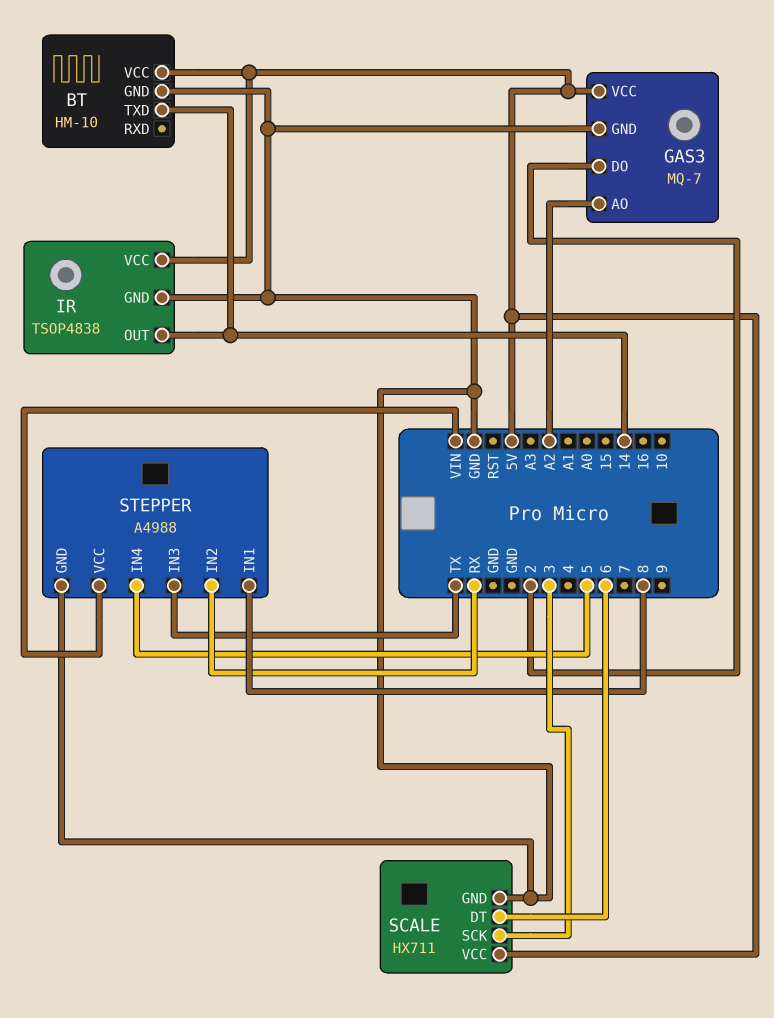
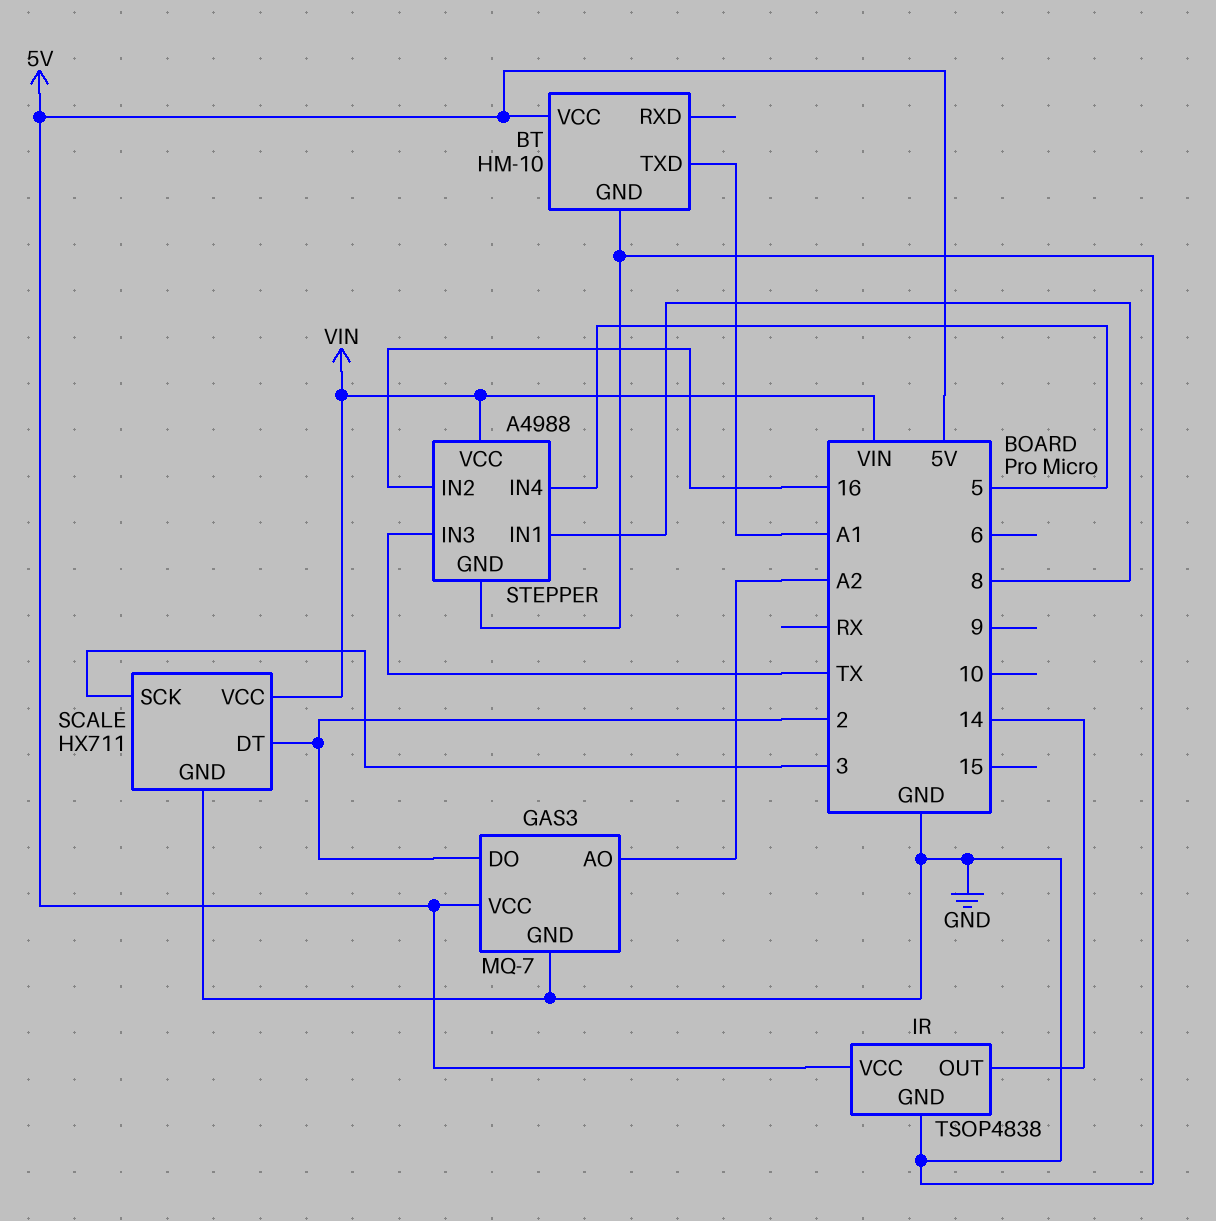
BT pin TXD: 14 -> A1
SCALE pin DT: 6 -> 2
SCALE pin VCC: 5V -> VIN
STEPPER pin IN2: RX -> 16

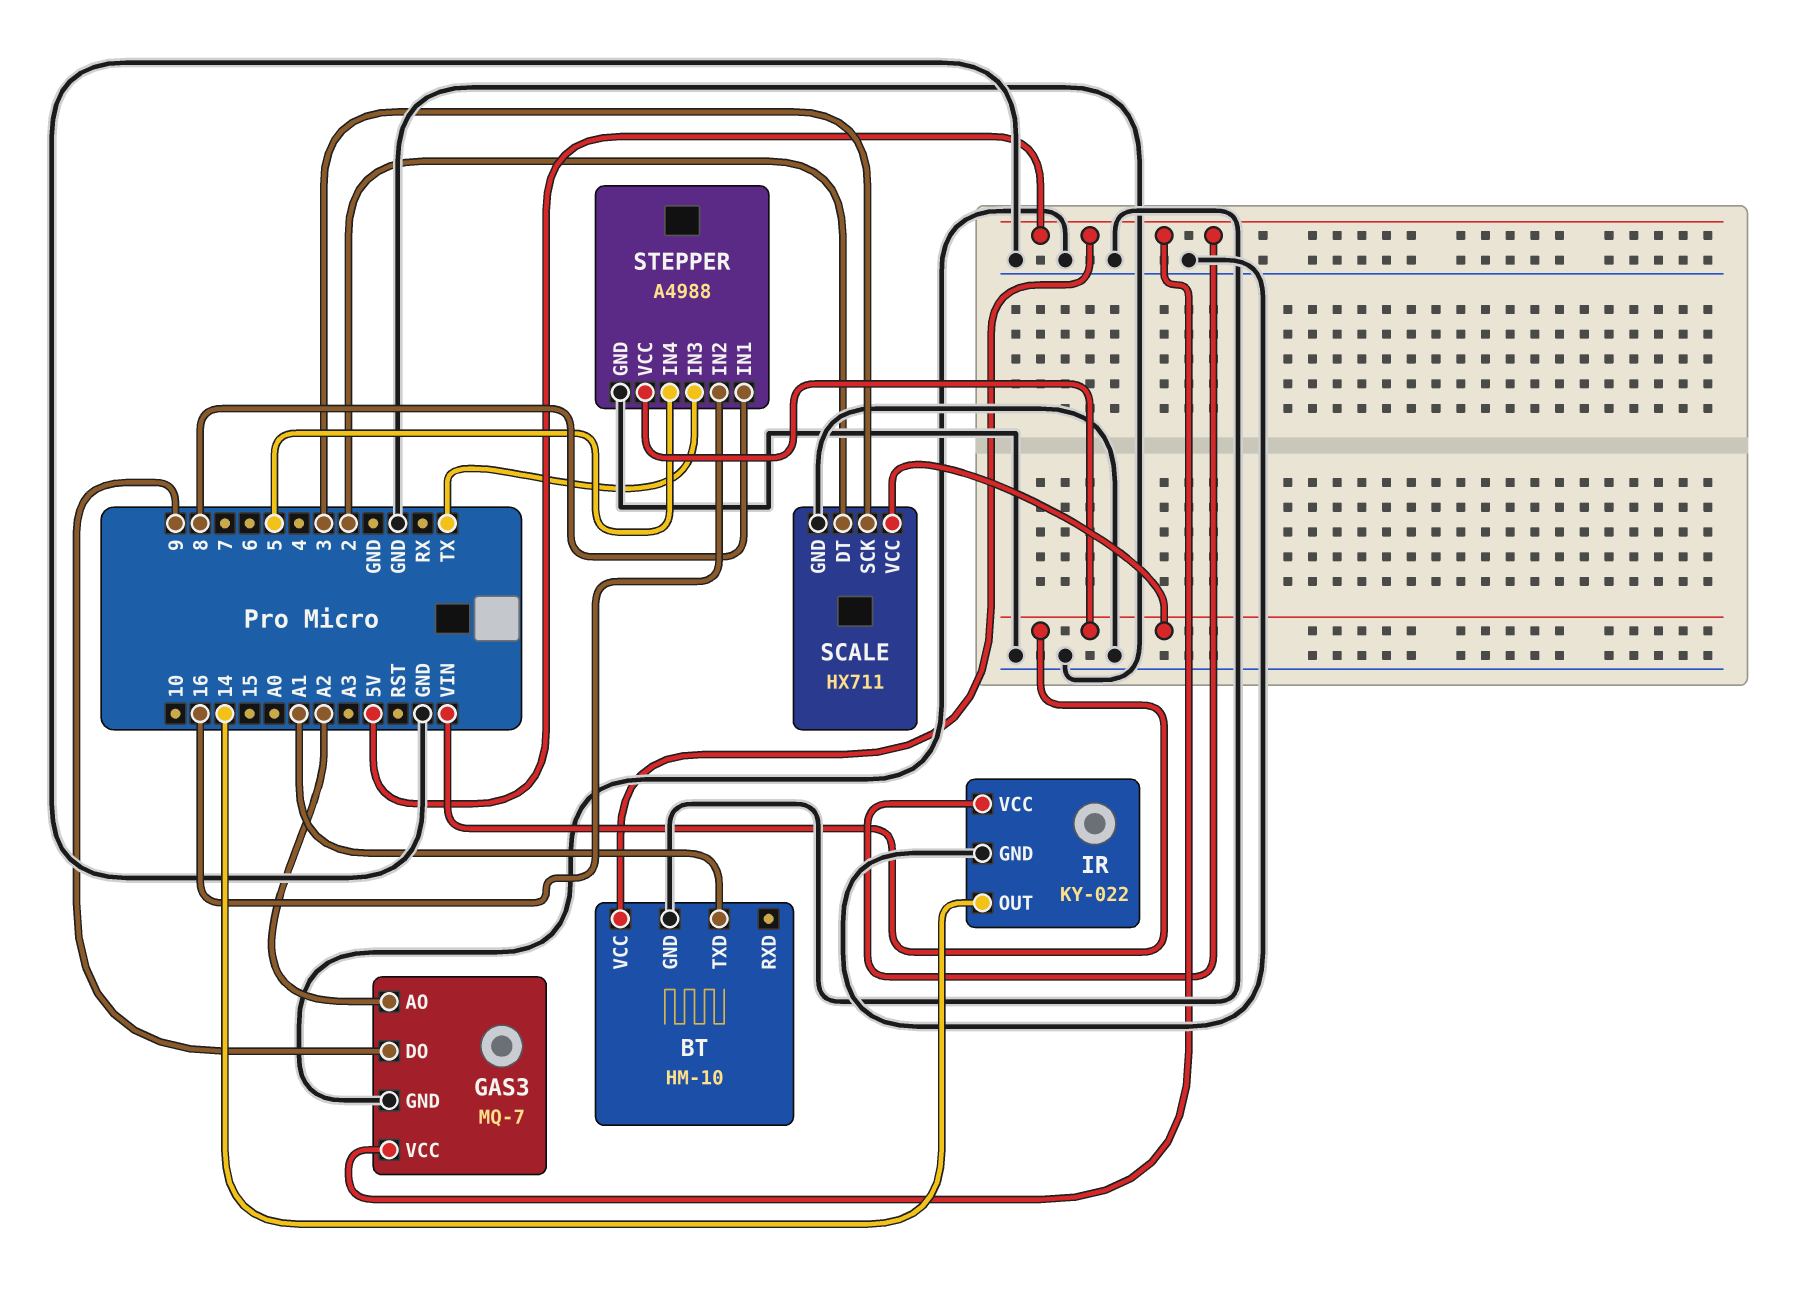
GAS3 pin DO: 2 -> 9
IR: TSOP4838 -> KY-022

